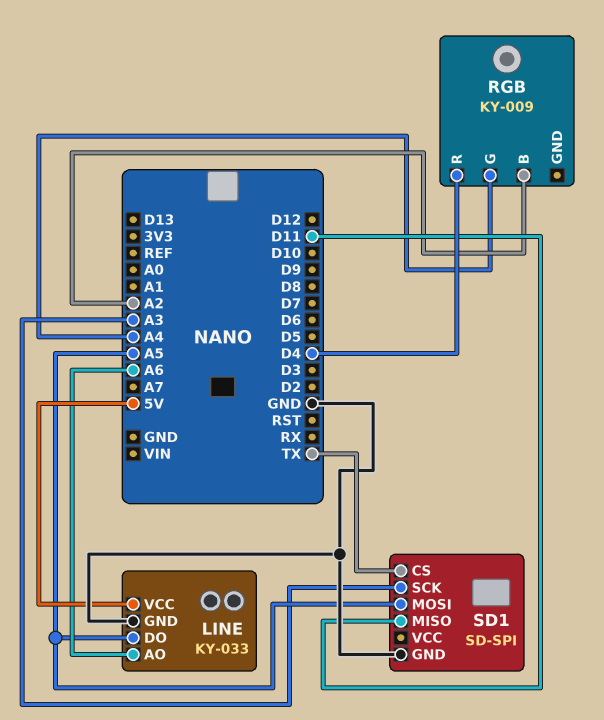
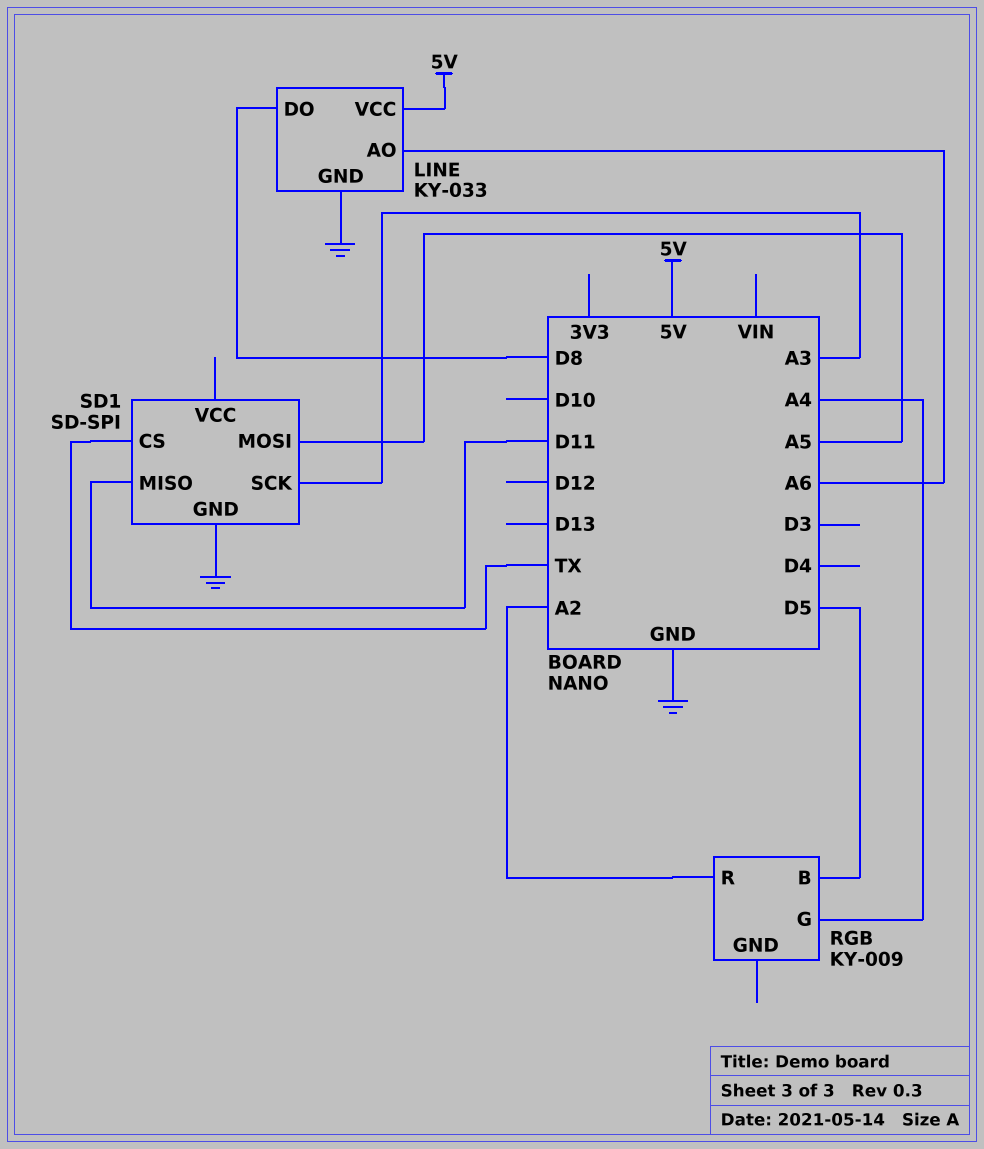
LINE pin DO: A5 -> D8
RGB pin B: A2 -> D5
RGB pin R: D4 -> A2

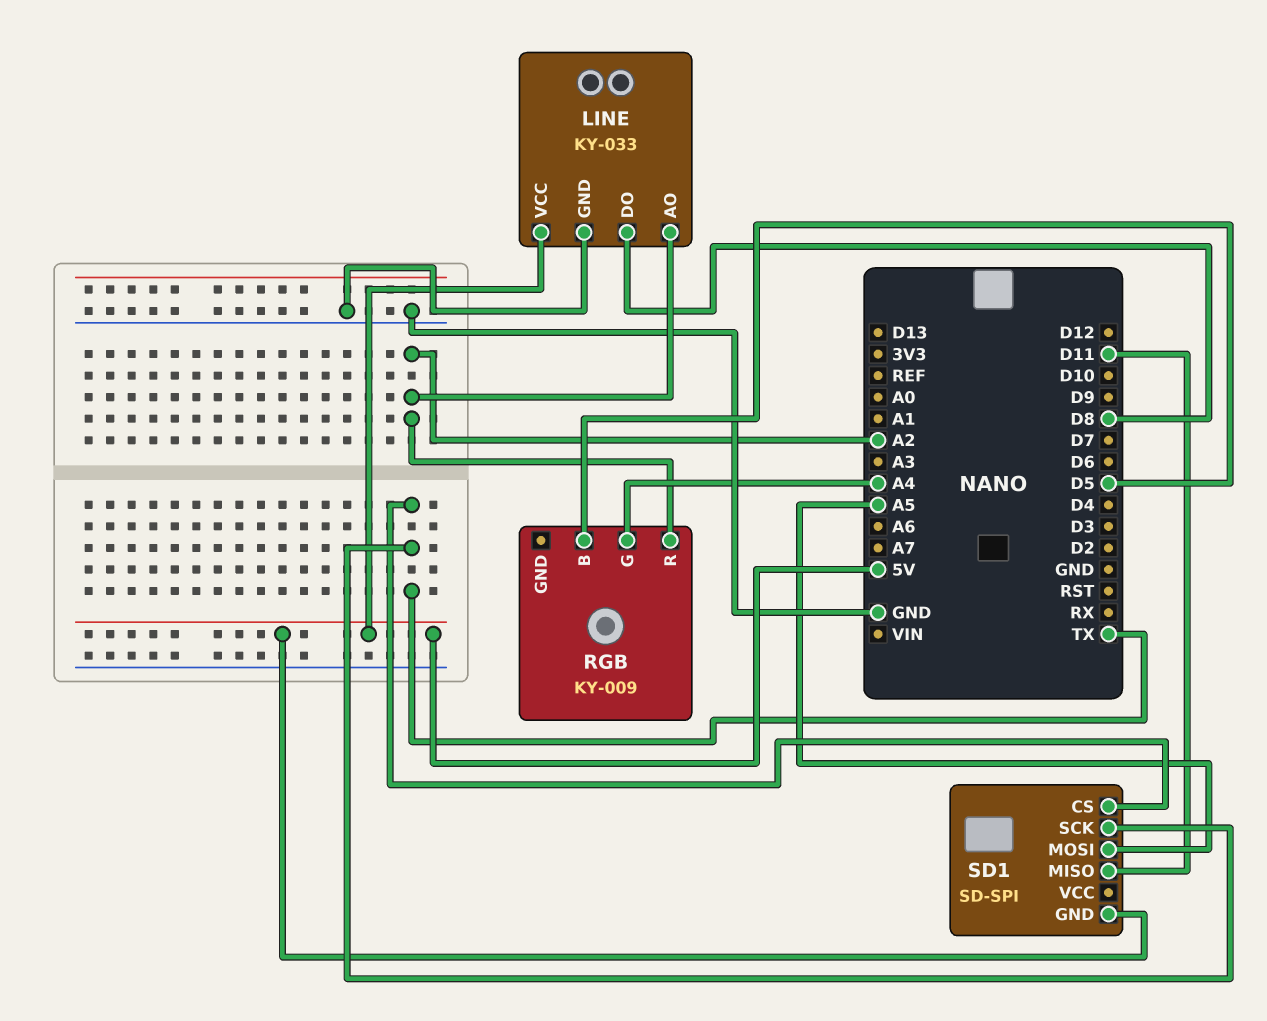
LINE pin AO: A6 -> A2
SD1 pin GND: GND -> 5V
SD1 pin SCK: A3 -> TX

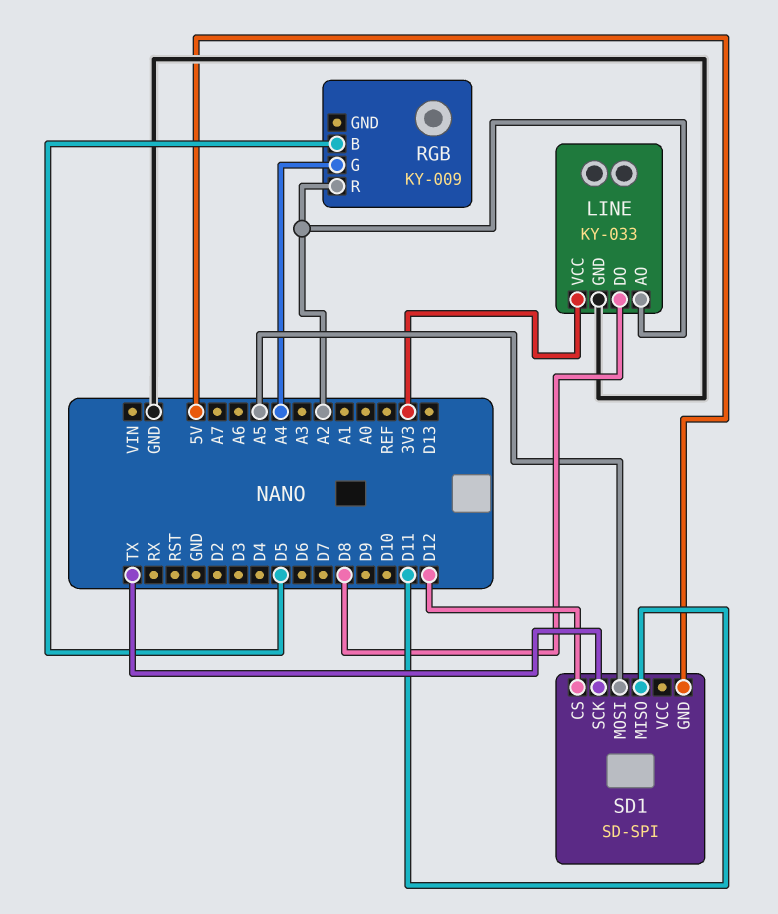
LINE pin VCC: 5V -> 3V3
SD1 pin CS: TX -> D12

